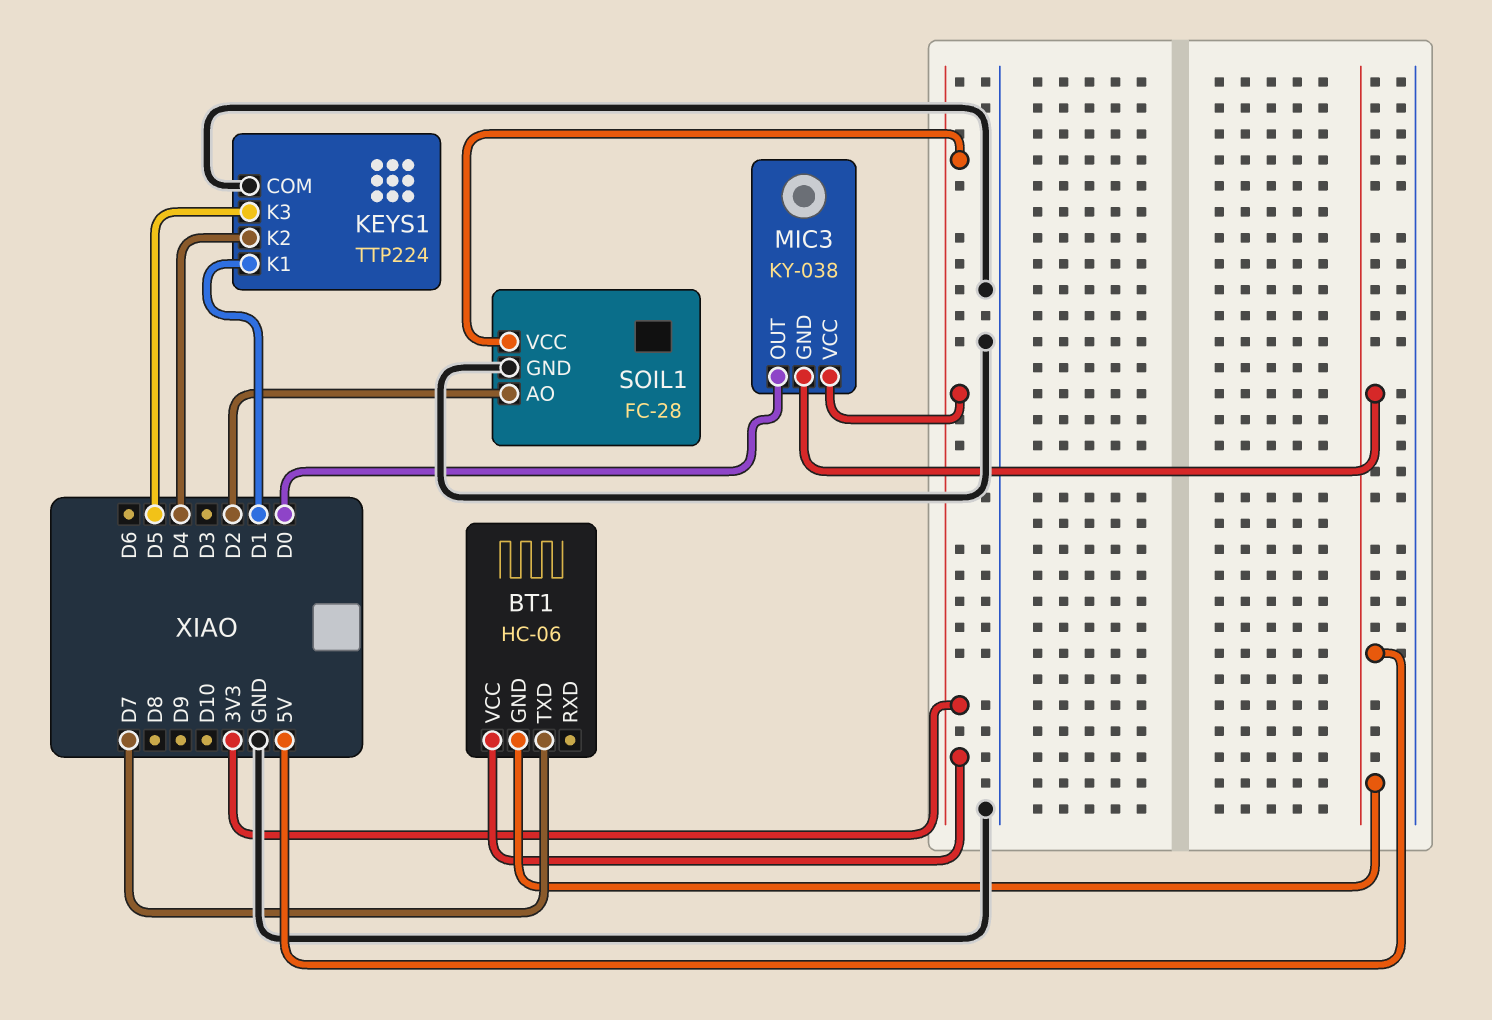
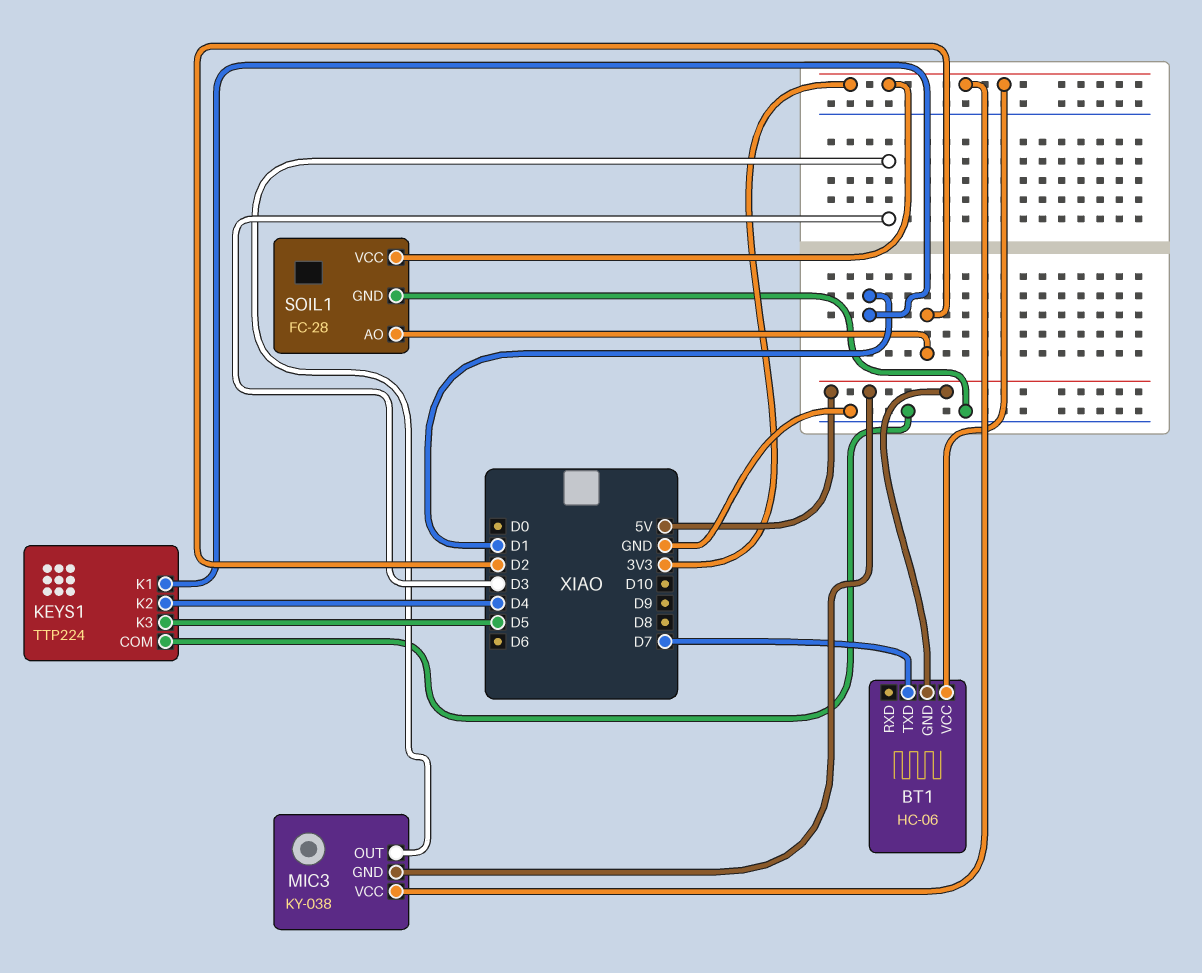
MIC3 pin OUT: D0 -> D3

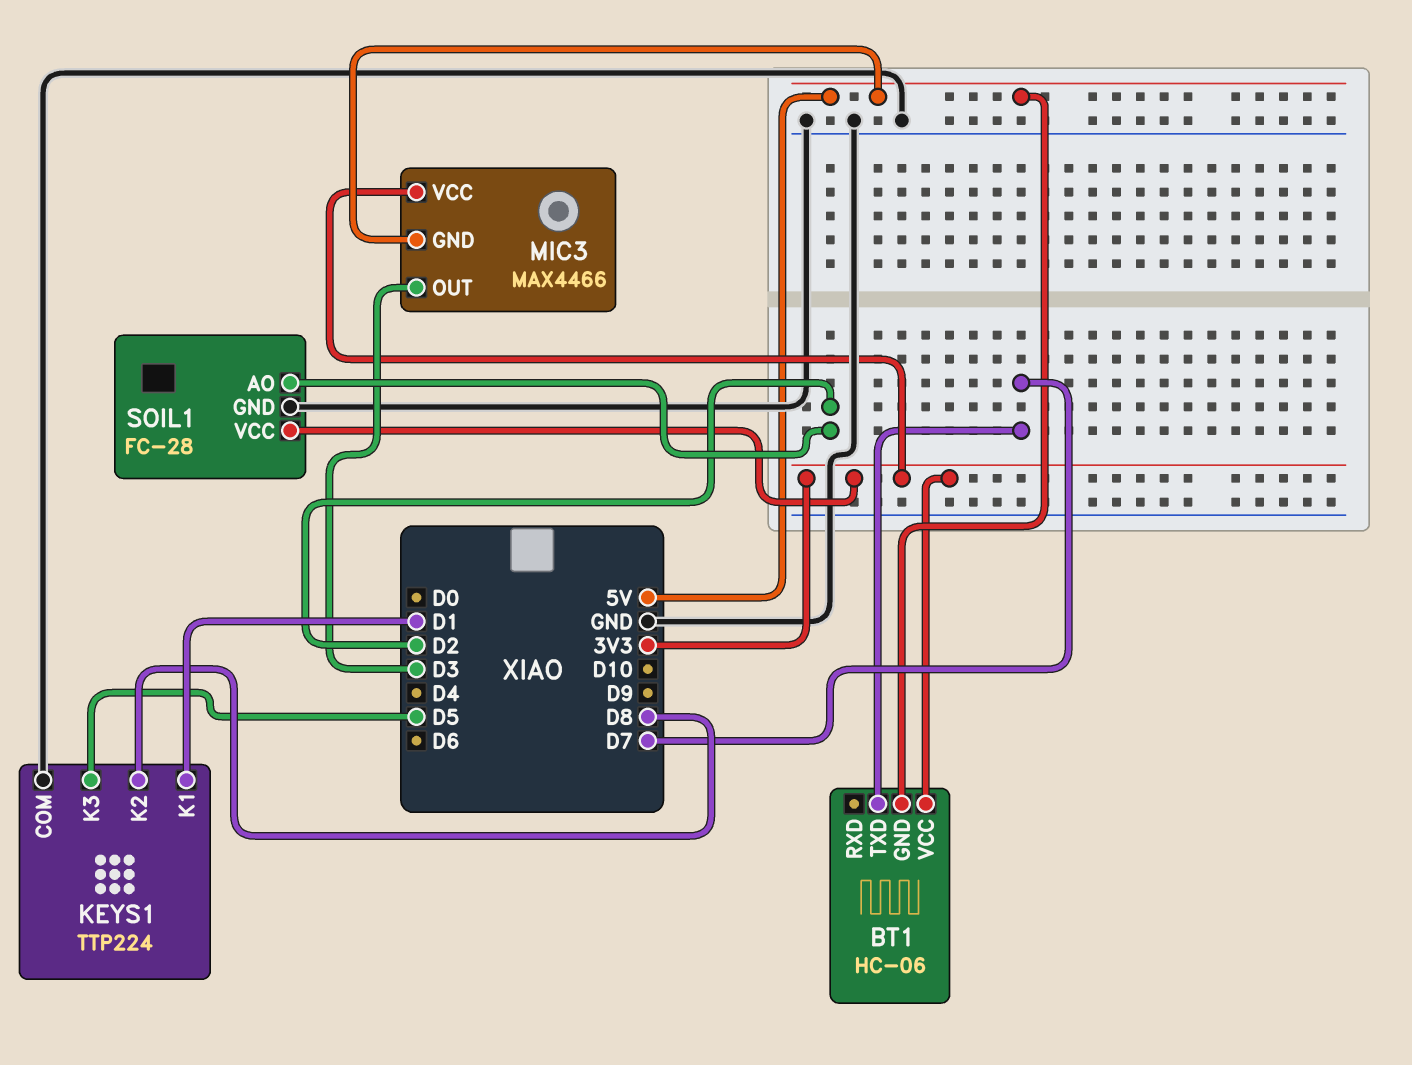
KEYS1 pin K2: D4 -> D8
MIC3: KY-038 -> MAX4466

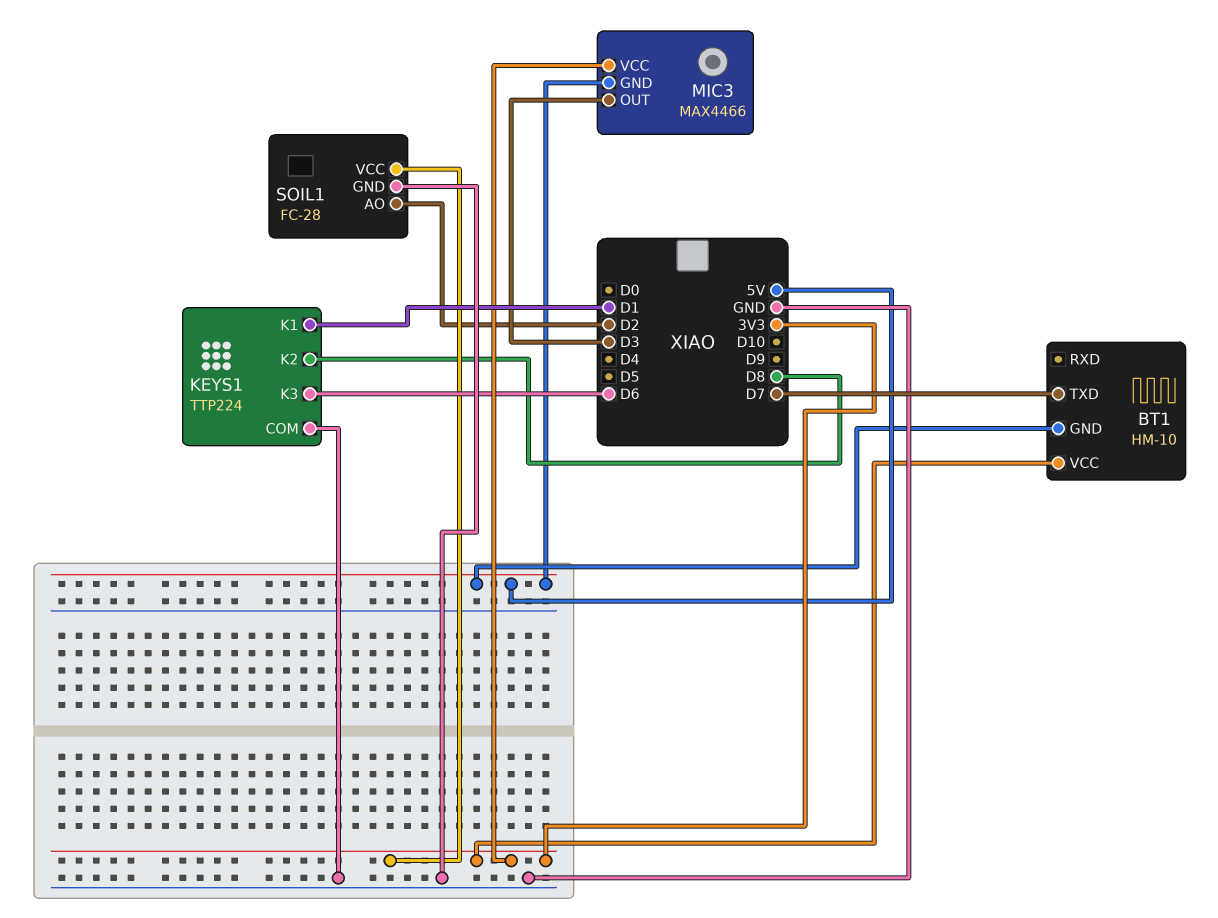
BT1: HC-06 -> HM-10
KEYS1 pin K3: D5 -> D6

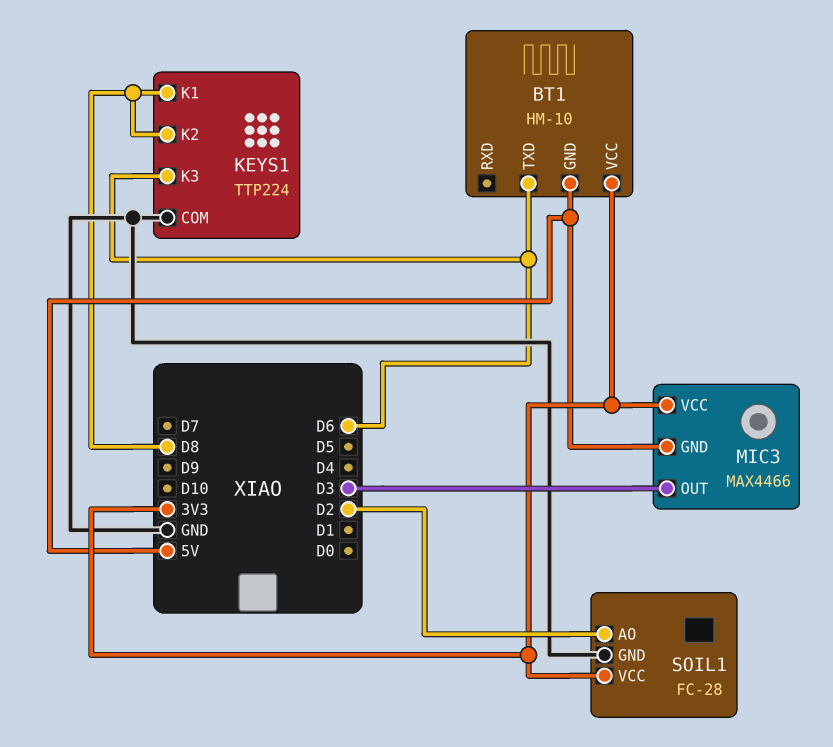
BT1 pin TXD: D7 -> D6
KEYS1 pin K1: D1 -> D8

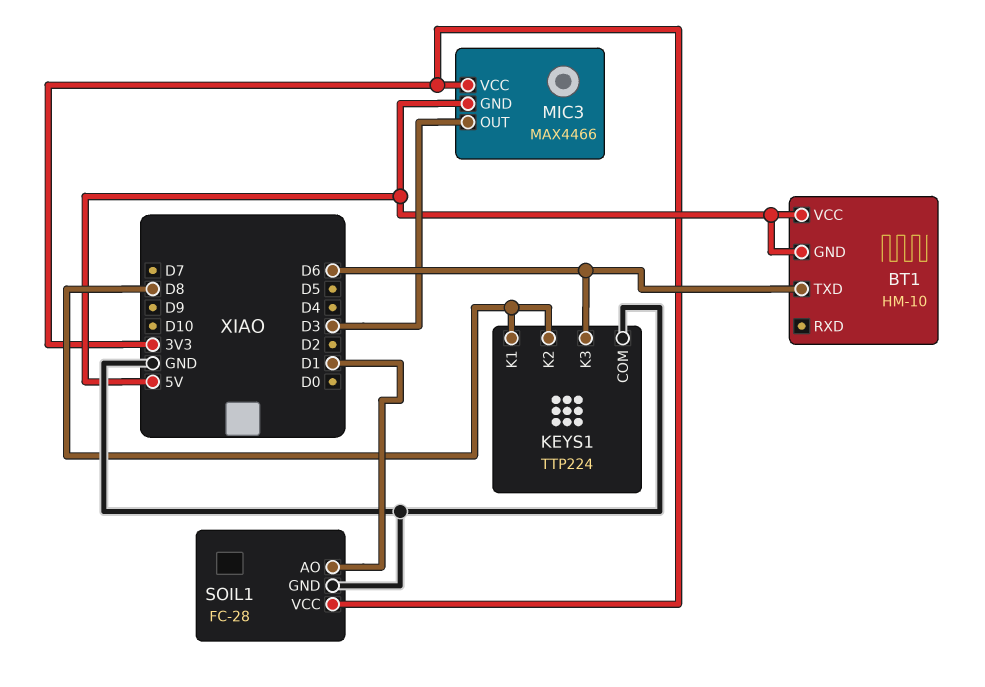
BT1 pin VCC: 3V3 -> 5V
SOIL1 pin AO: D2 -> D1

